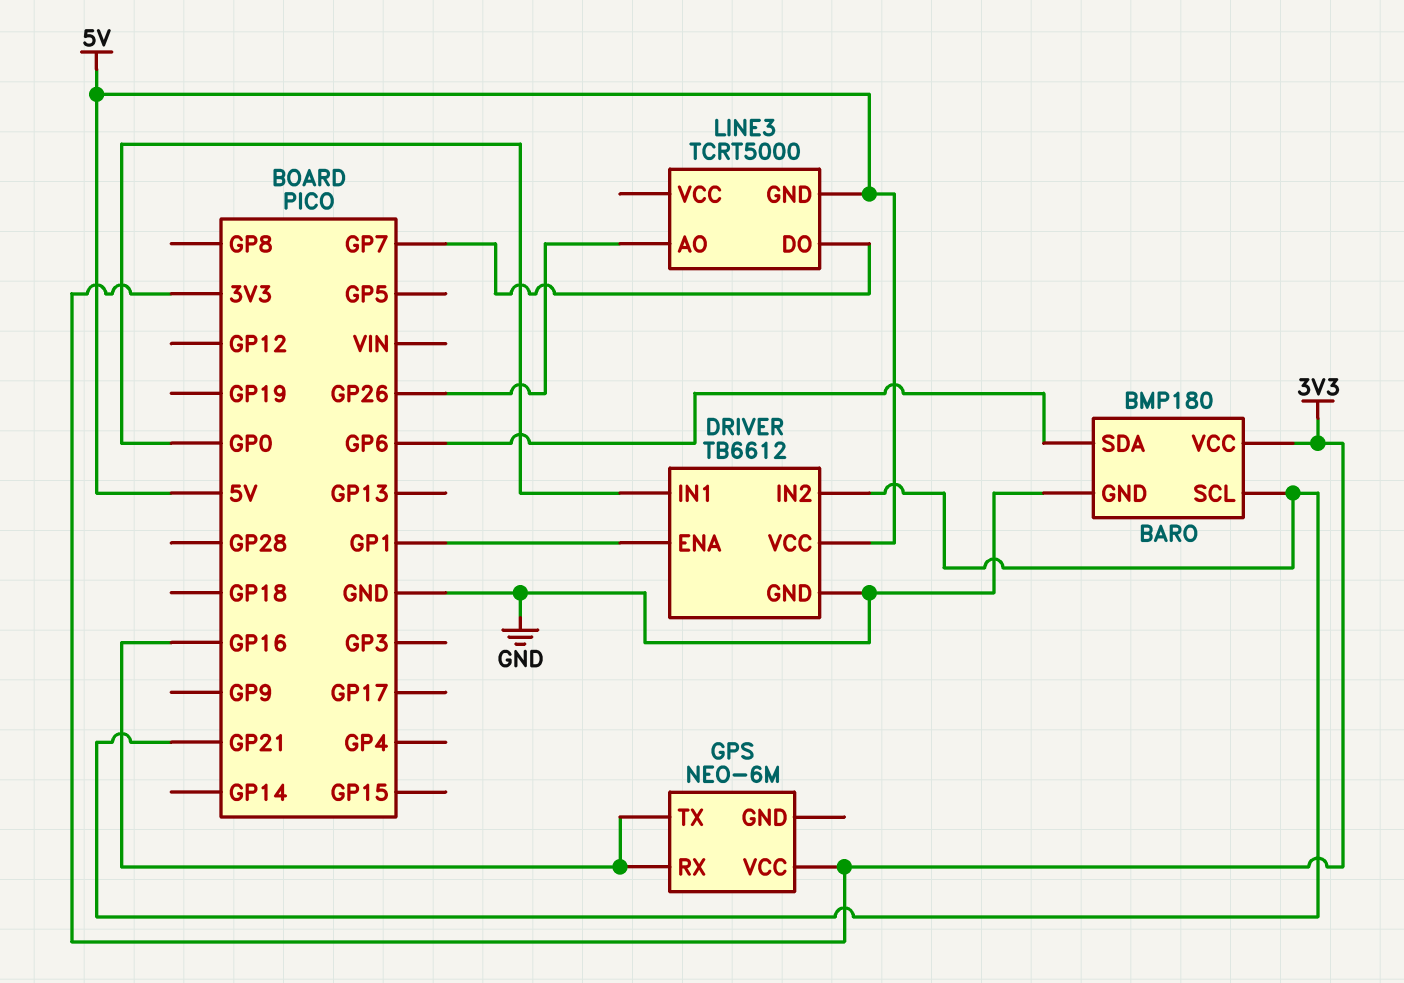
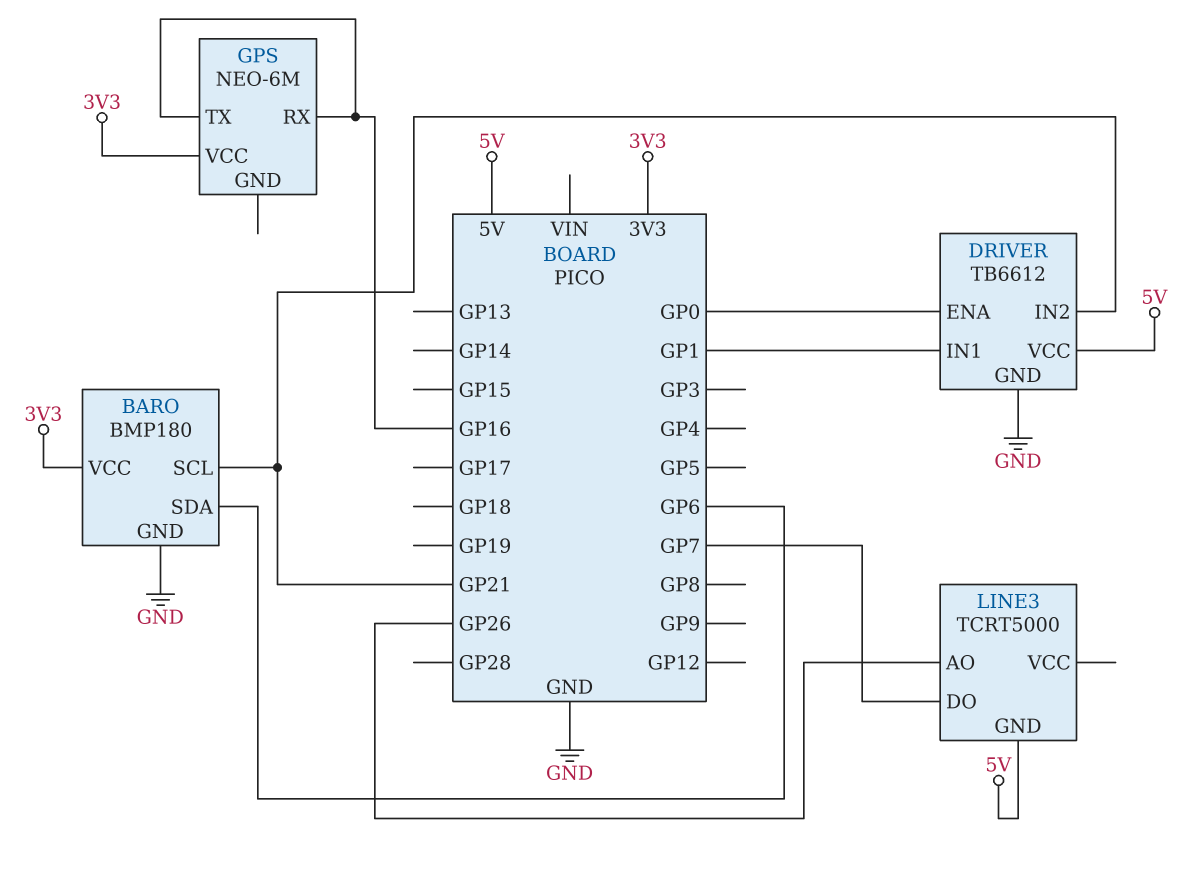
DRIVER pin ENA: GP1 -> GP0
DRIVER pin IN1: GP0 -> GP1

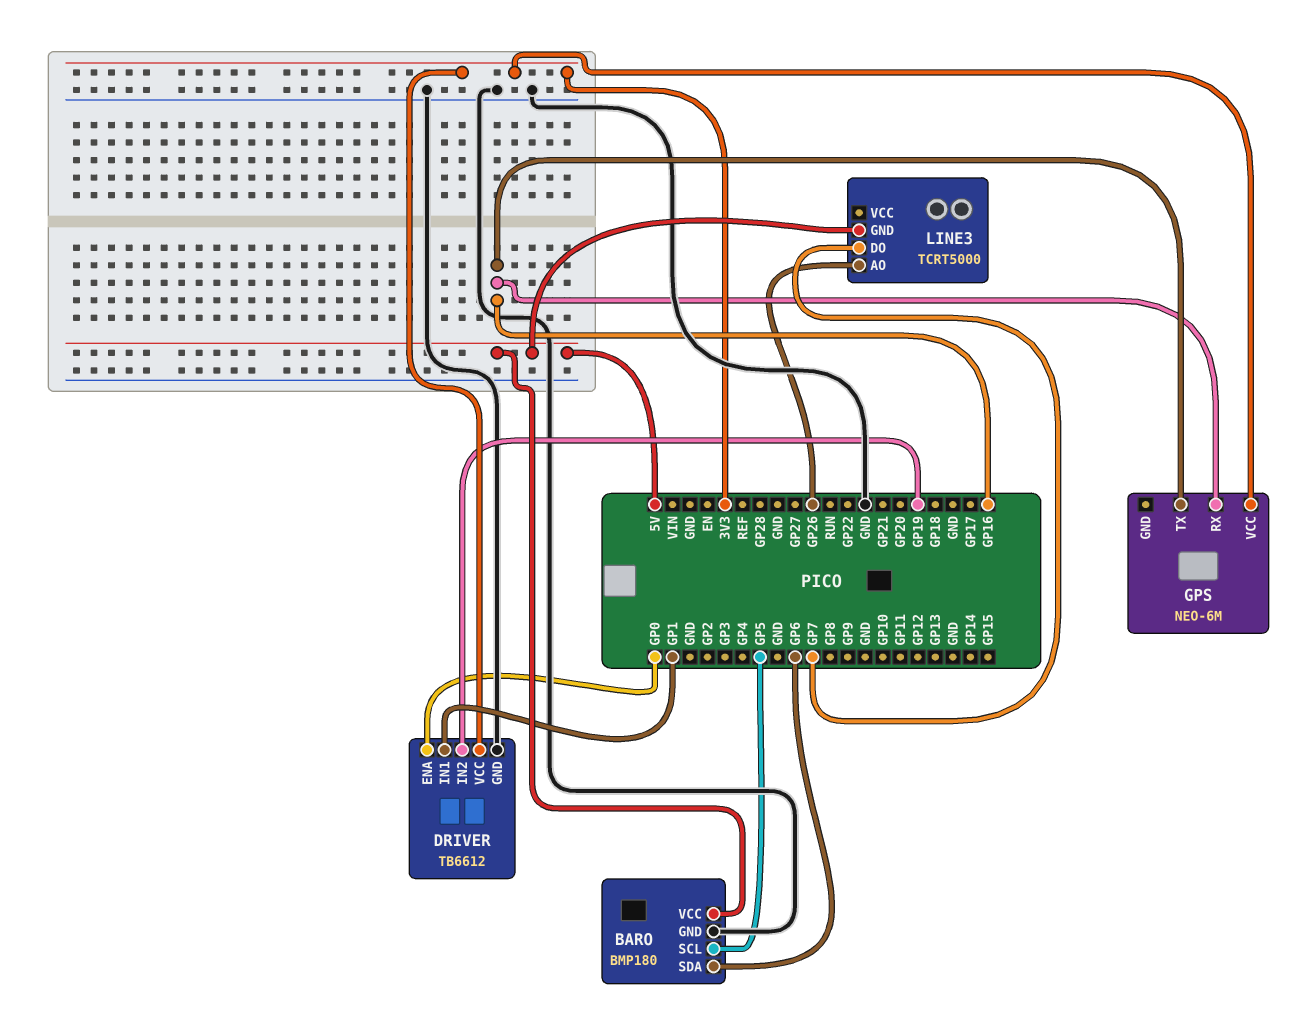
BARO pin SCL: GP21 -> GP5
BARO pin VCC: 3V3 -> 5V
DRIVER pin IN2: GP21 -> GP19
DRIVER pin VCC: 5V -> 3V3

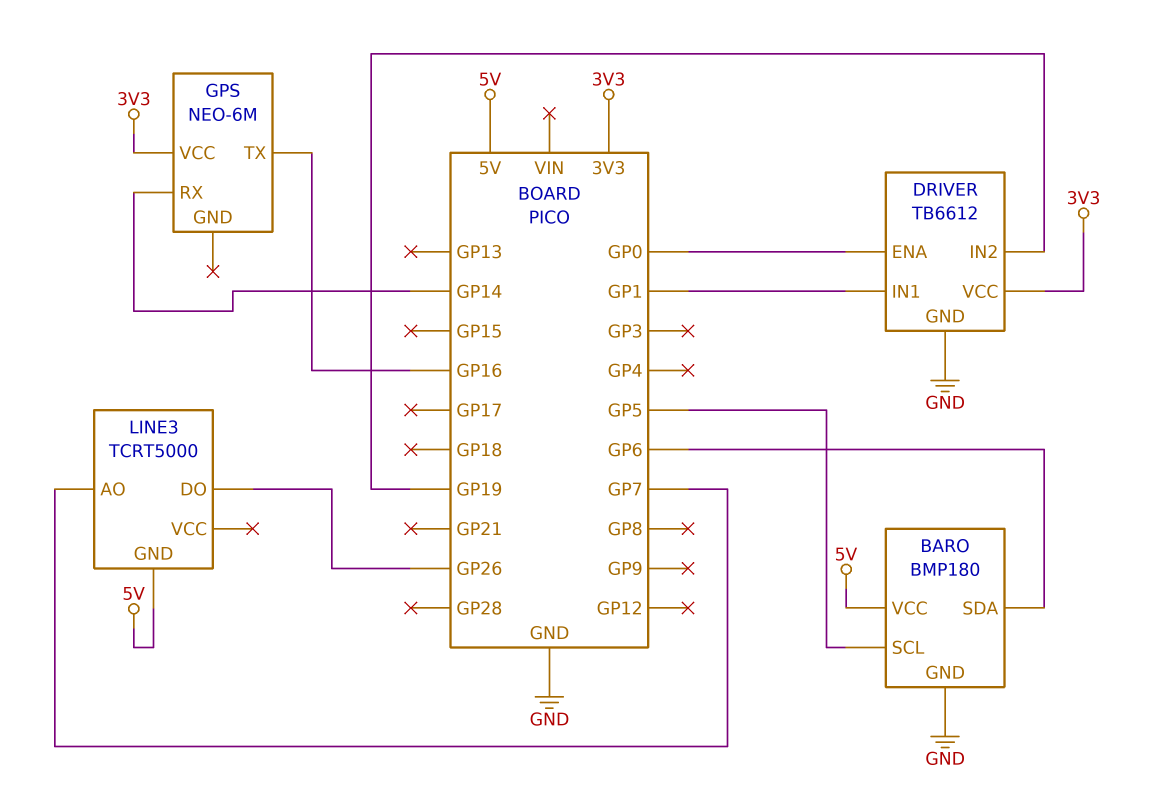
GPS pin RX: GP16 -> GP14
LINE3 pin AO: GP26 -> GP7
LINE3 pin DO: GP7 -> GP26

